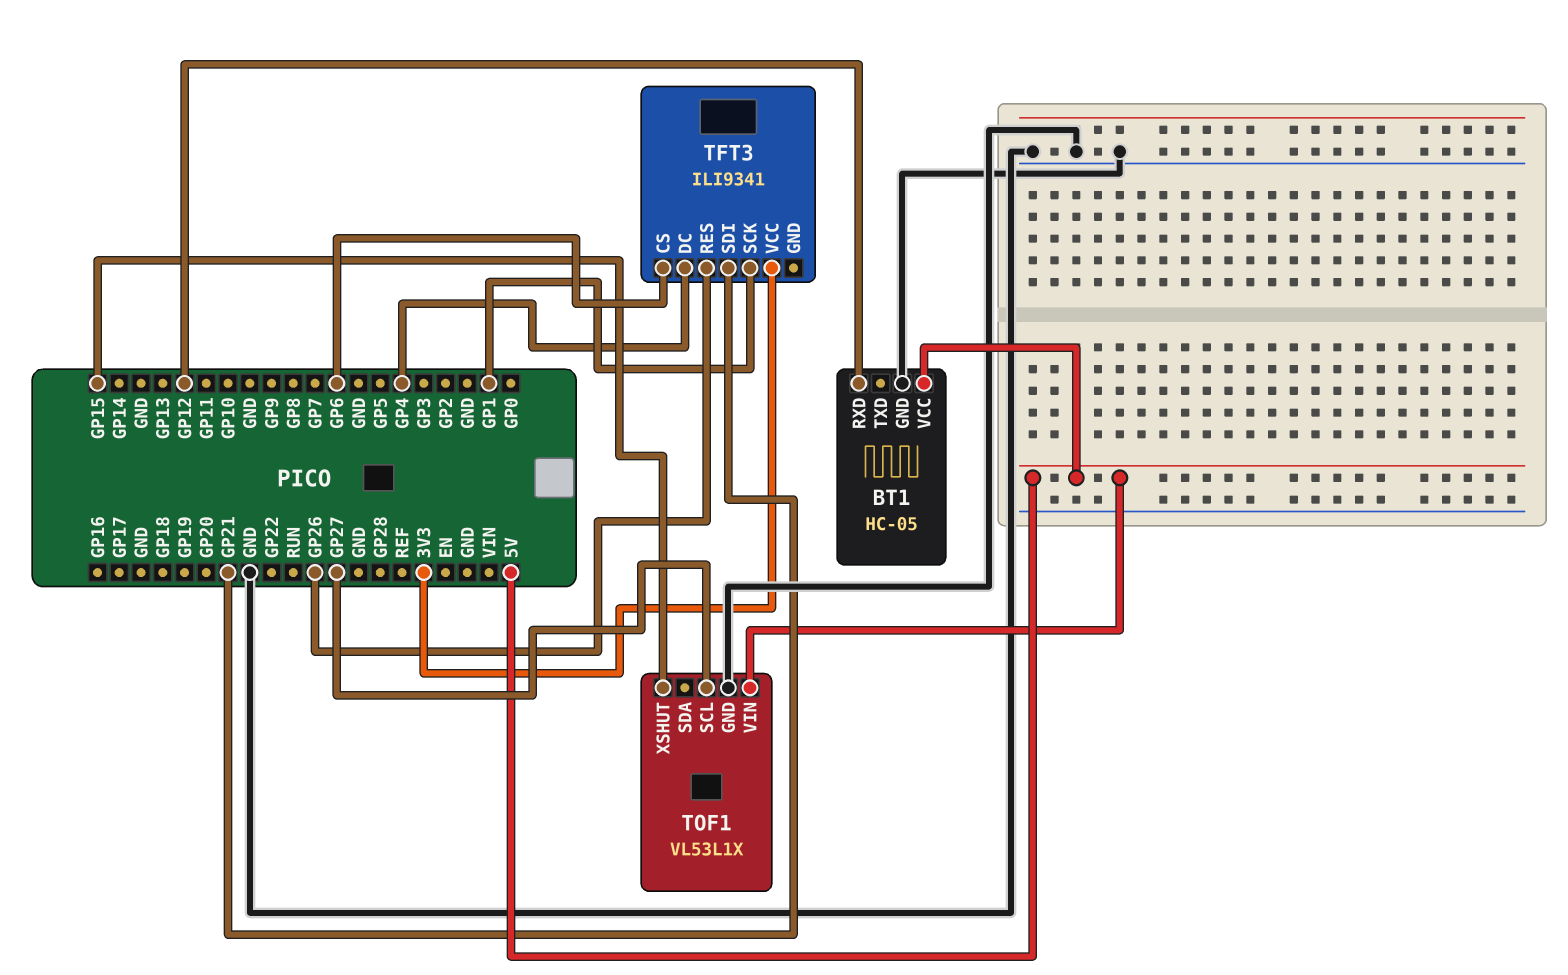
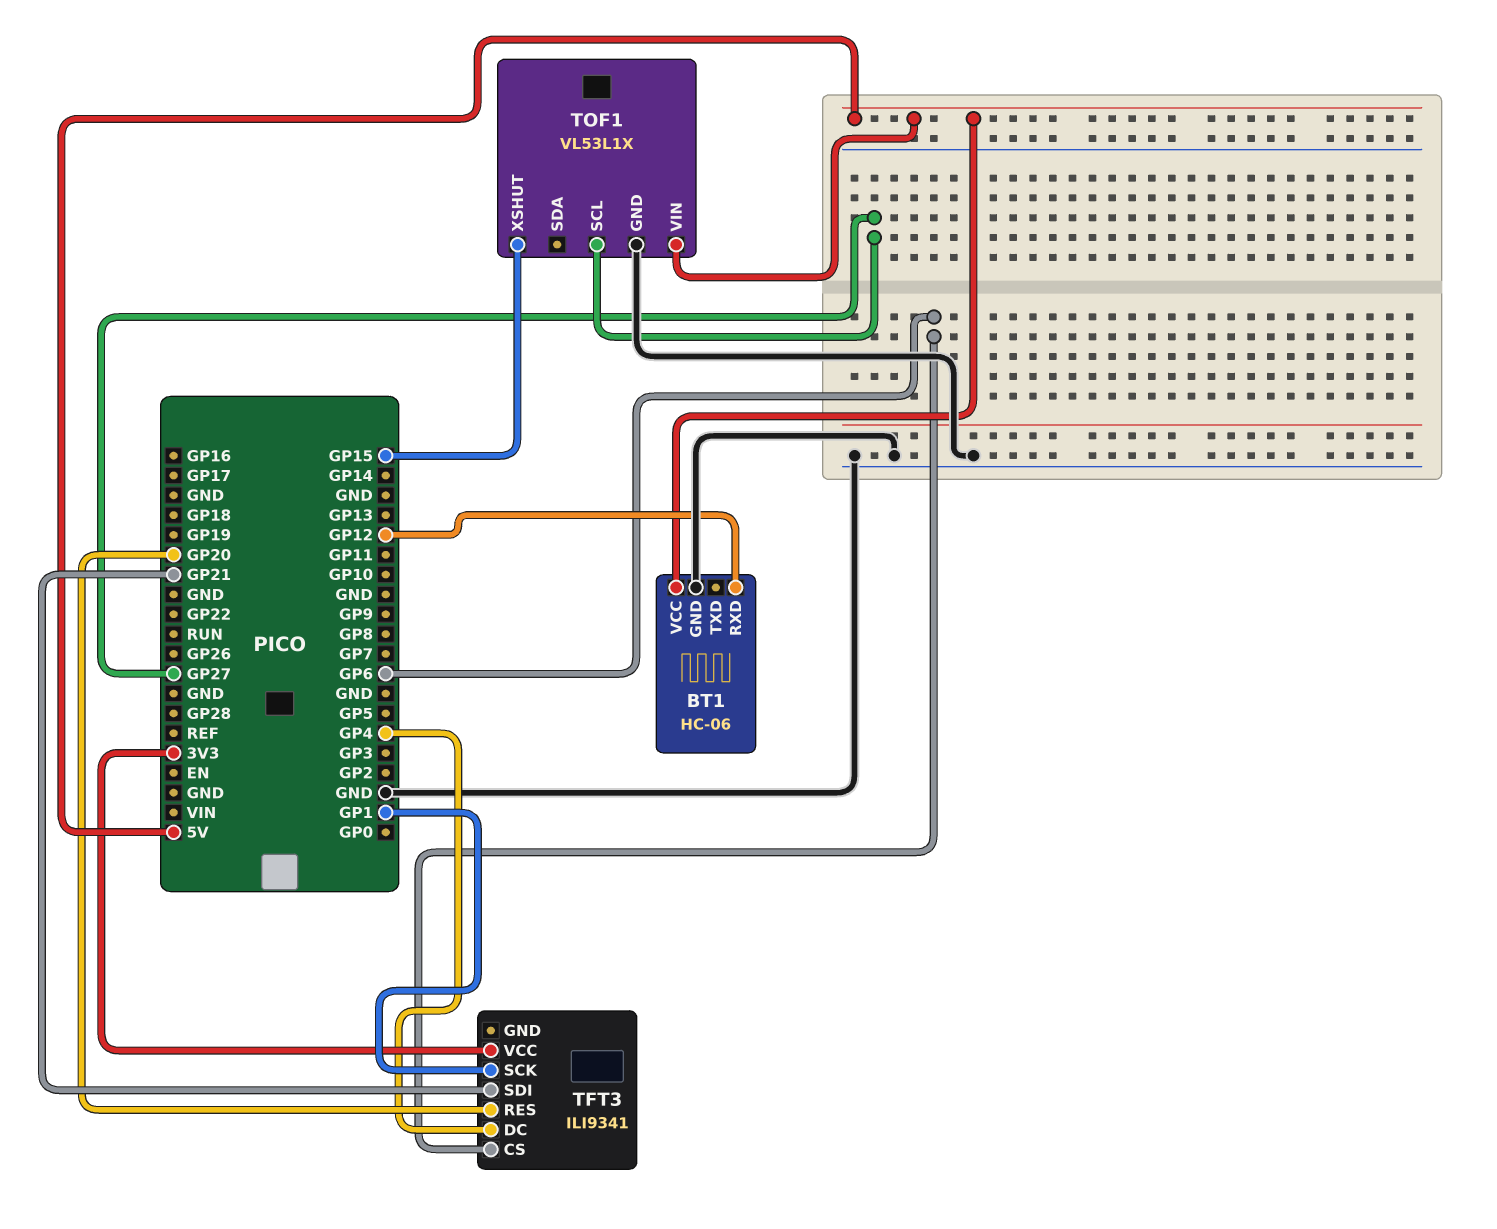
BT1: HC-05 -> HC-06
TFT3 pin RES: GP26 -> GP20

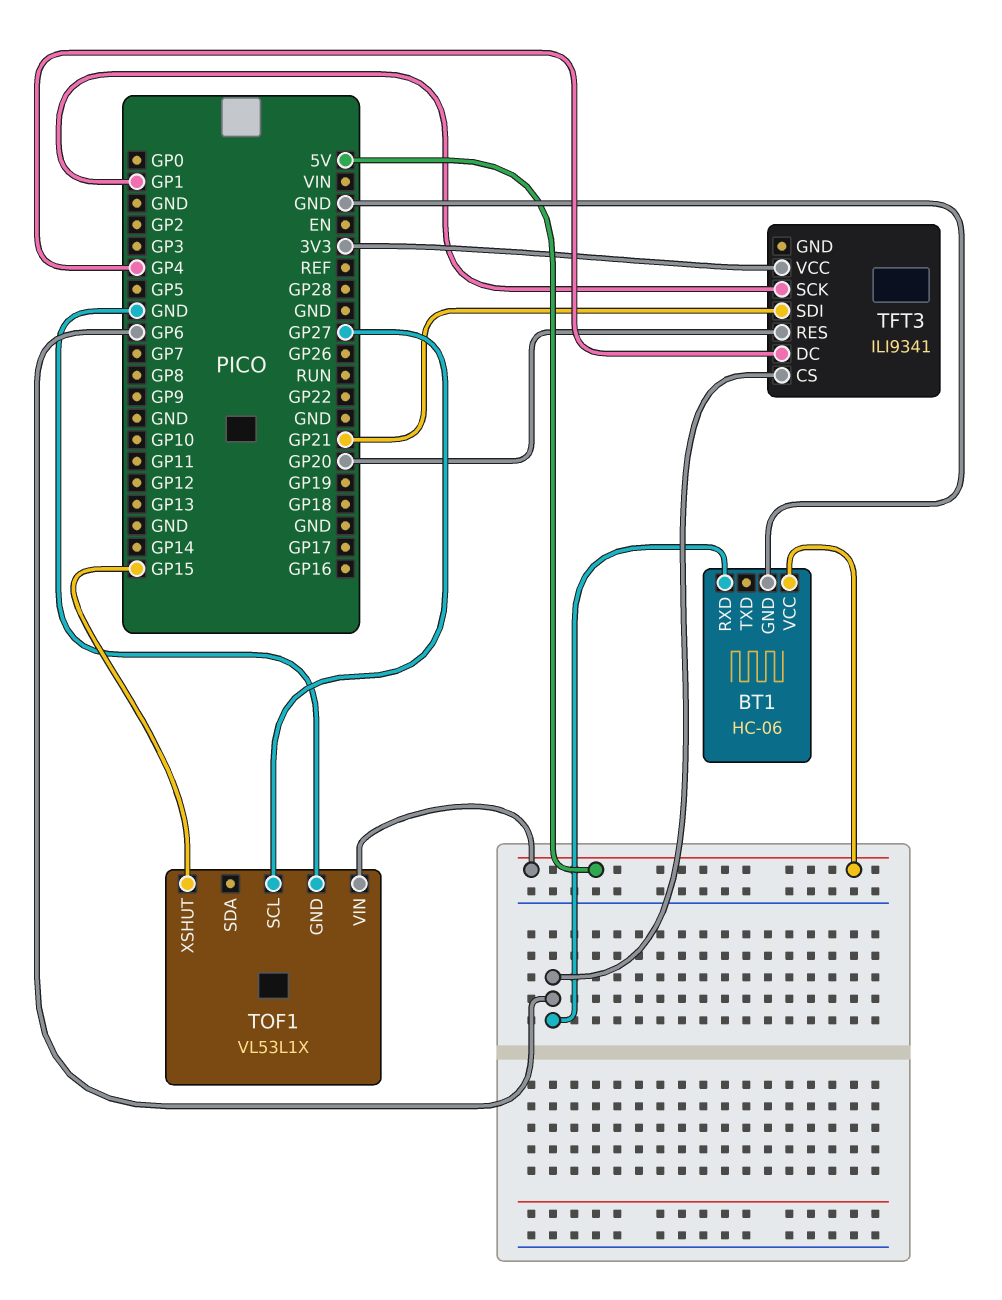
BT1 pin RXD: GP12 -> GP6

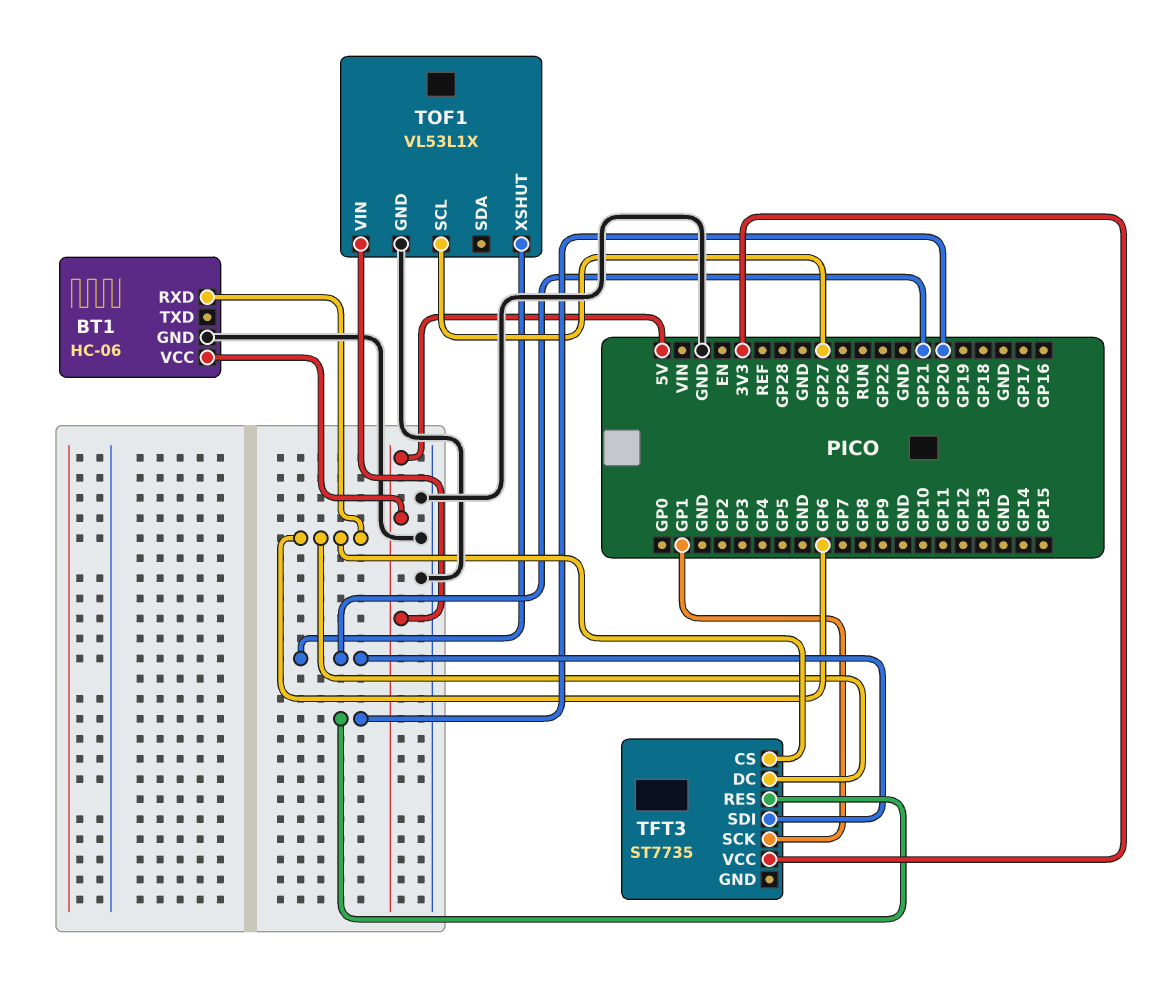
TFT3: ILI9341 -> ST7735
TFT3 pin DC: GP4 -> GP6
TOF1 pin XSHUT: GP15 -> GP21

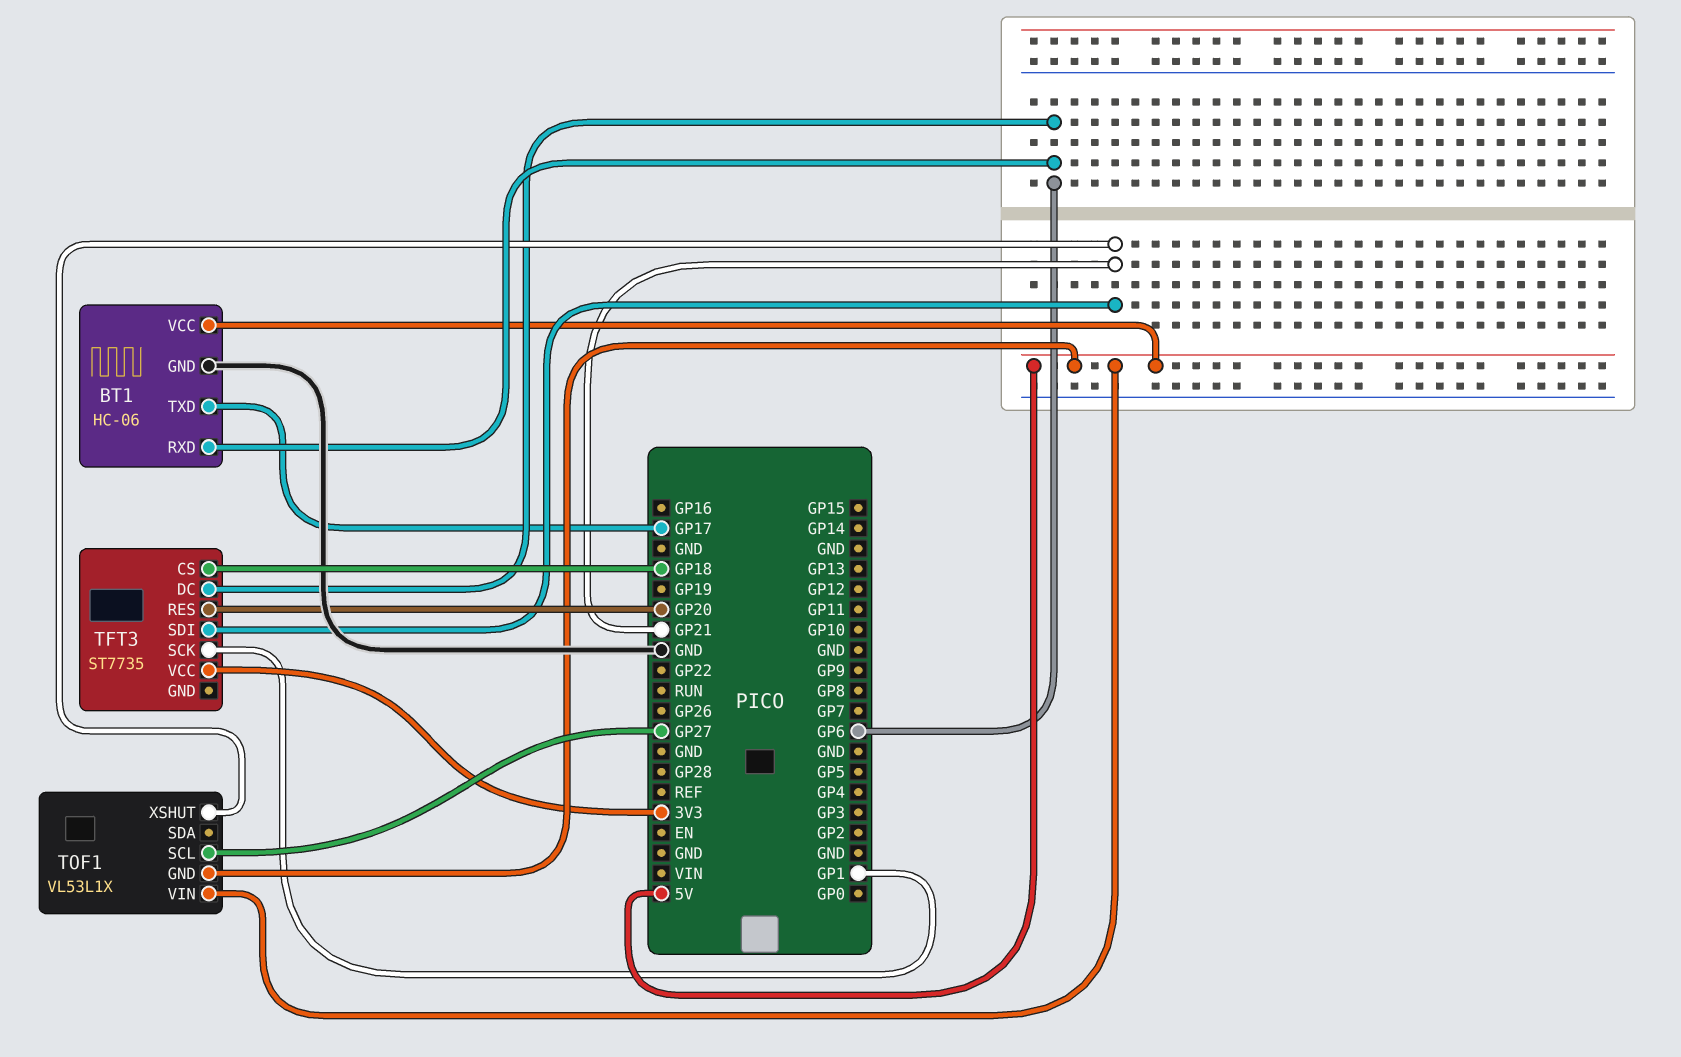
BT1 pin TXD: none -> GP17
TFT3 pin CS: GP6 -> GP18
TOF1 pin GND: GND -> 5V

